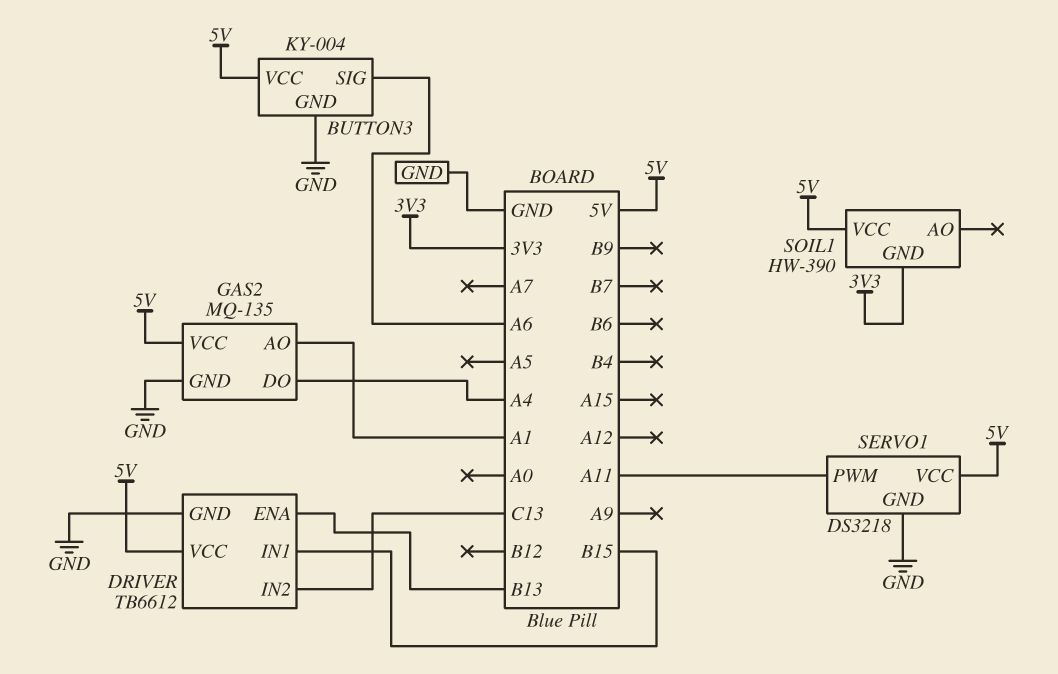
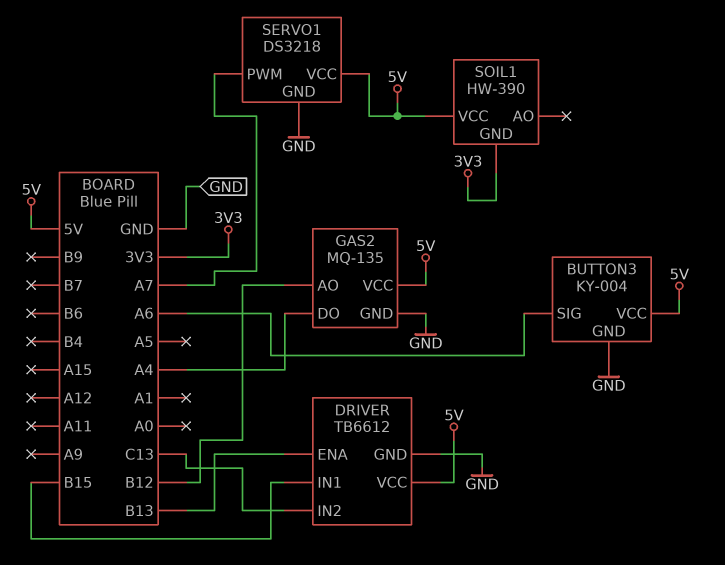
GAS2 pin AO: A1 -> B12
SERVO1 pin PWM: A11 -> A7

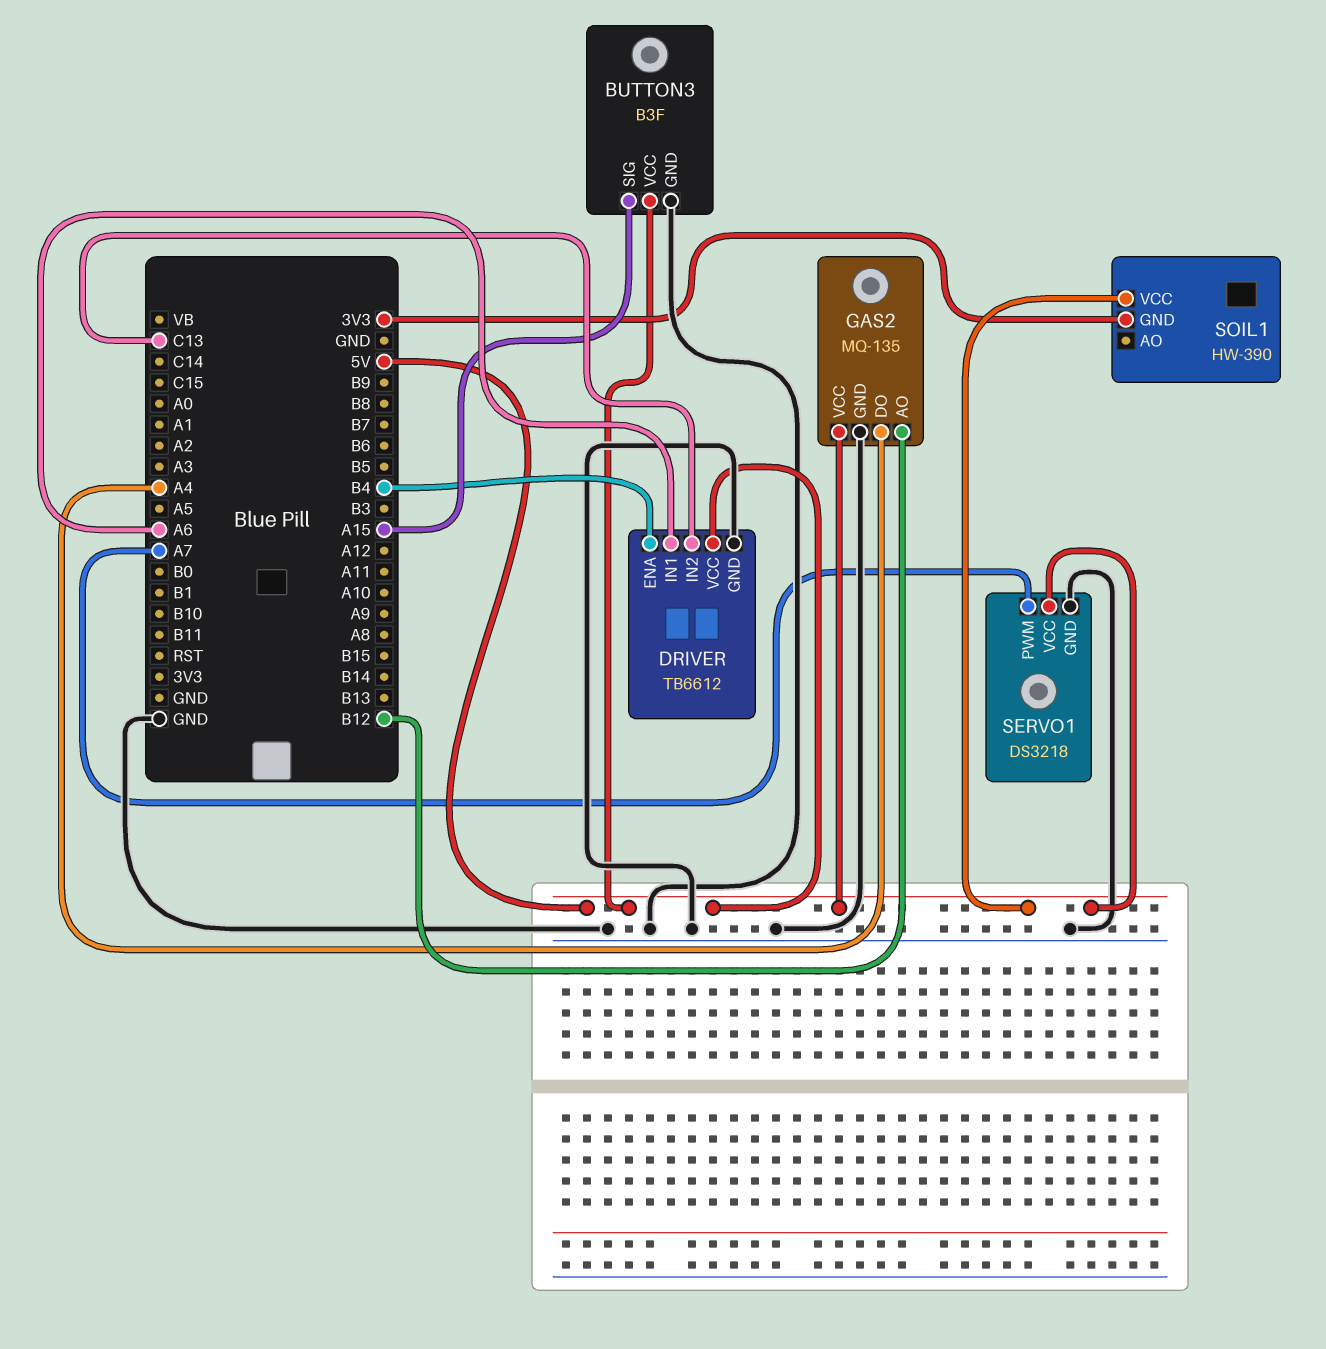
BUTTON3: KY-004 -> B3F
BUTTON3 pin SIG: A6 -> A15
DRIVER pin ENA: B13 -> B4
DRIVER pin IN1: B15 -> A6

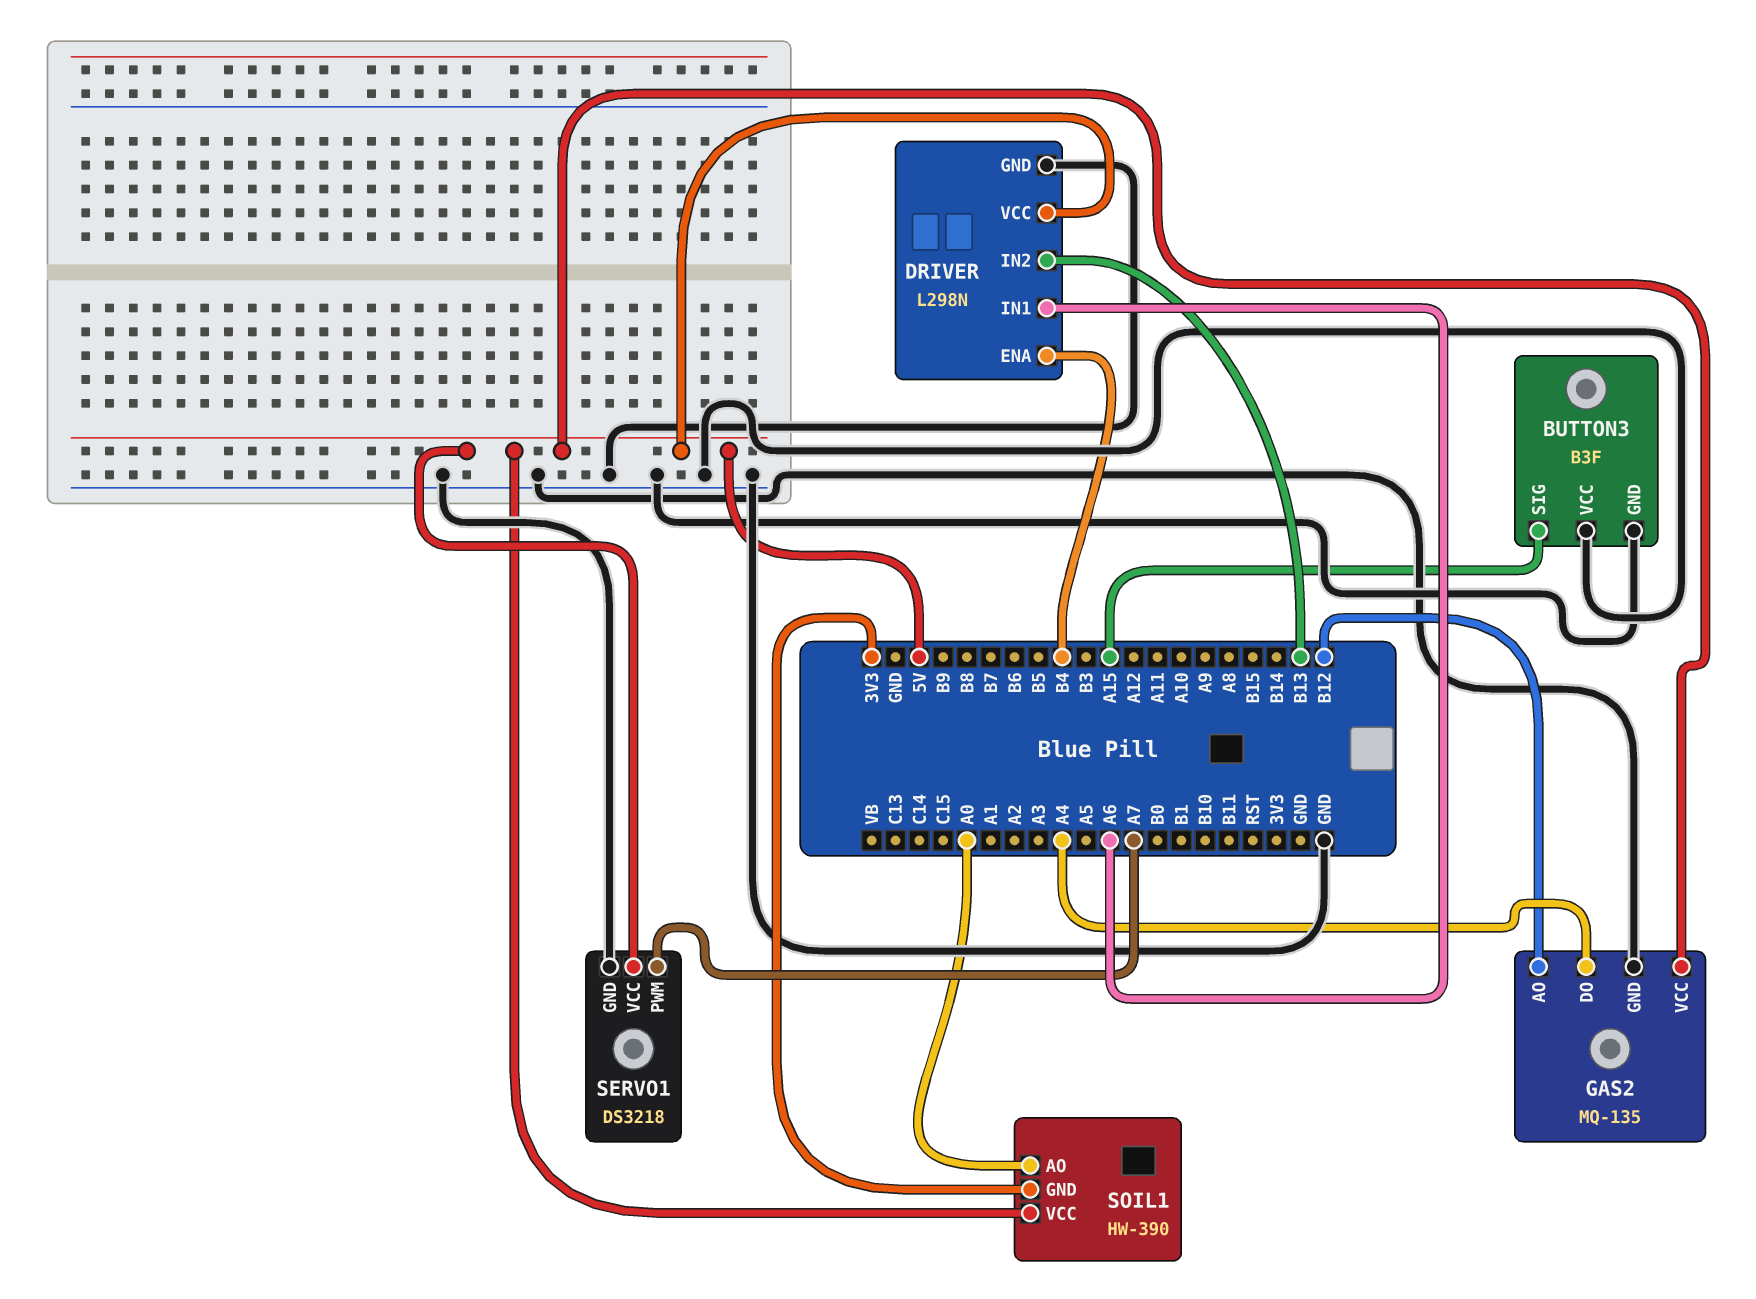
BUTTON3 pin VCC: 5V -> GND
DRIVER: TB6612 -> L298N
DRIVER pin IN2: C13 -> B13
SOIL1 pin AO: none -> A0

